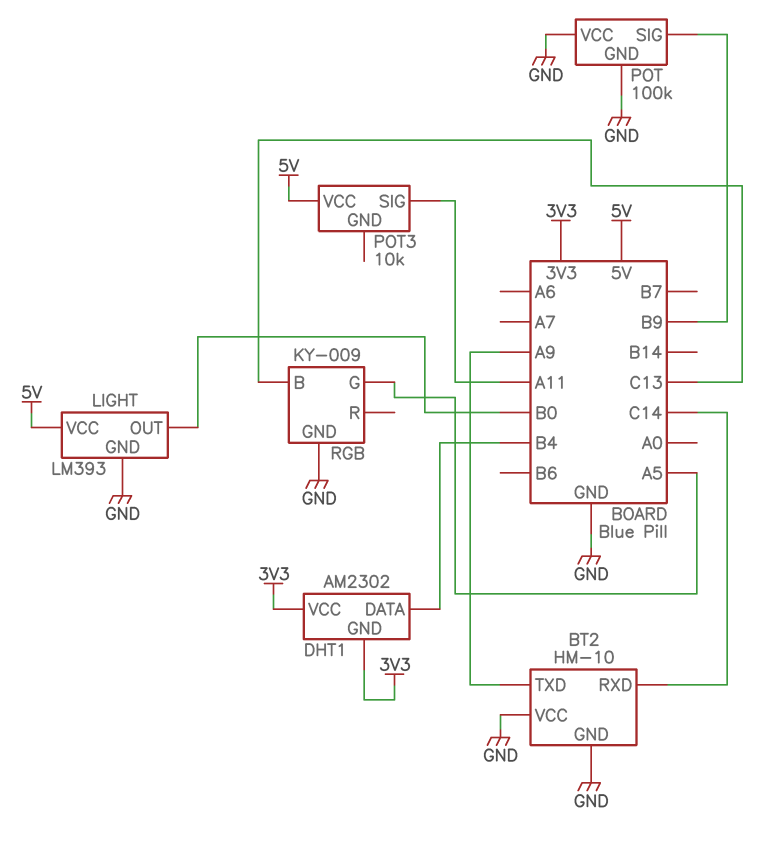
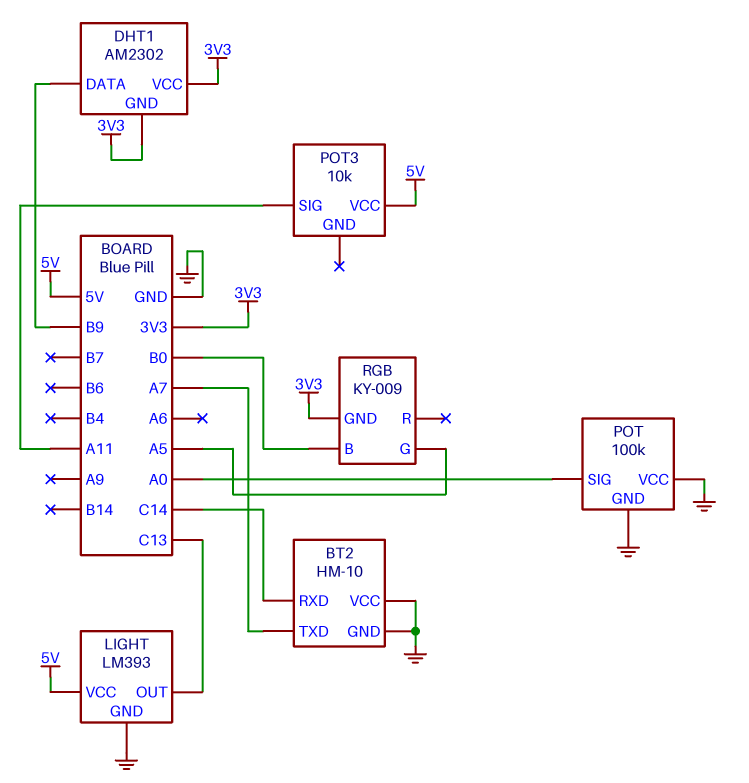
BT2 pin TXD: A9 -> A7
DHT1 pin DATA: B4 -> B9
LIGHT pin OUT: B0 -> C13
POT pin SIG: B9 -> A0
RGB pin B: C13 -> B0
RGB pin GND: GND -> 3V3

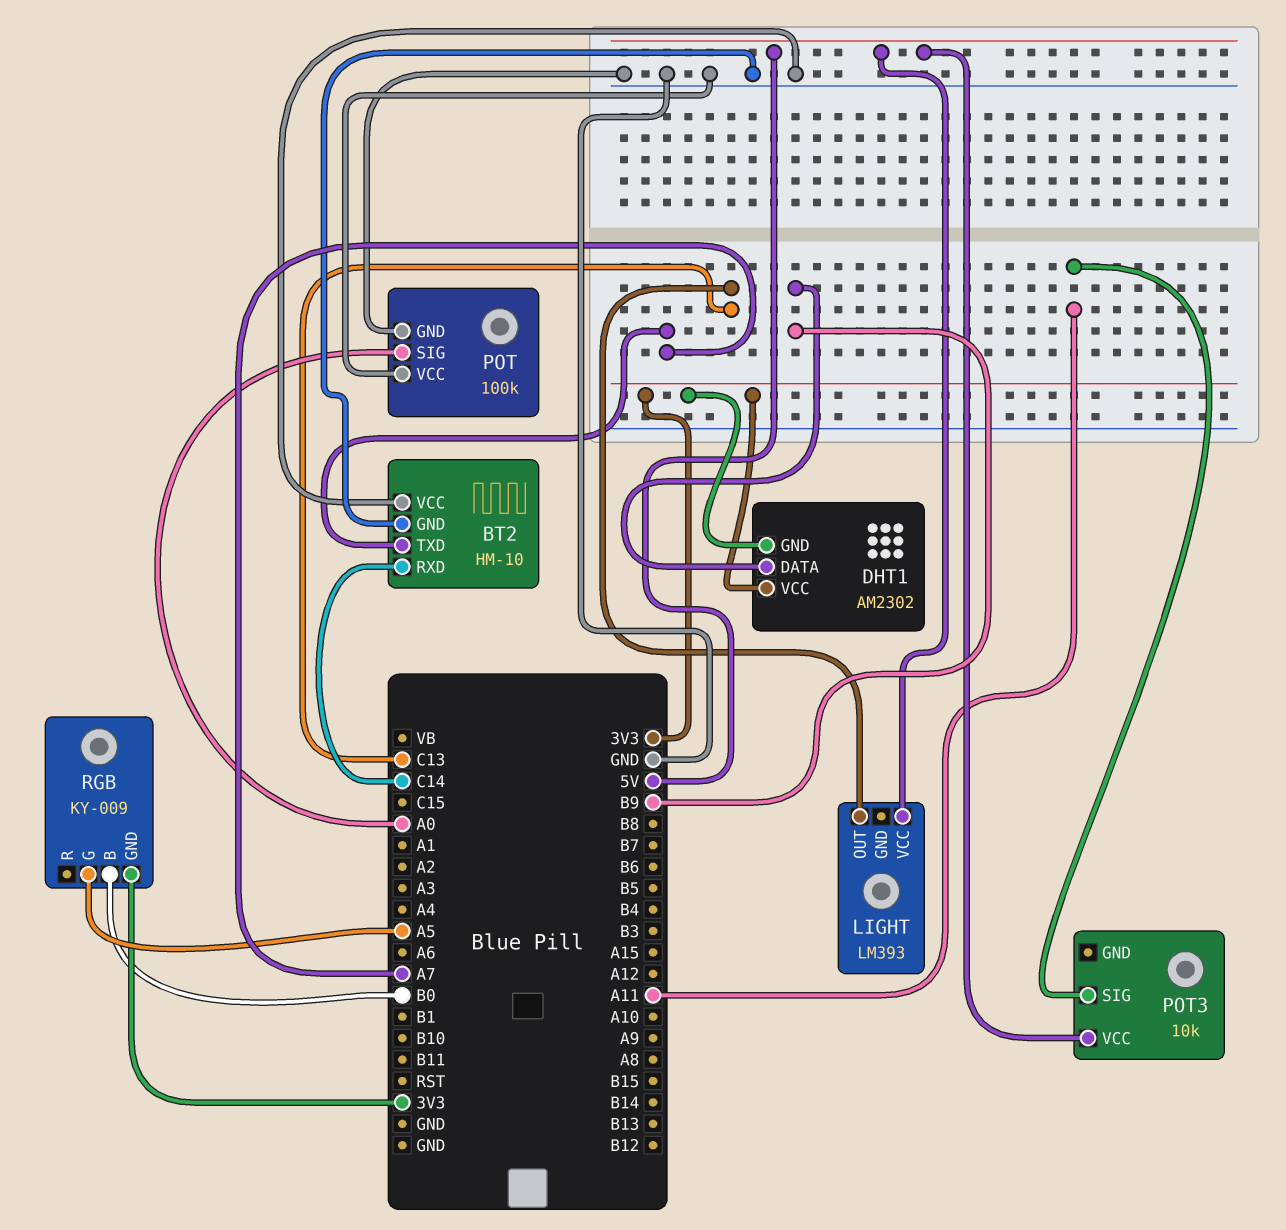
LIGHT pin GND: GND -> none

